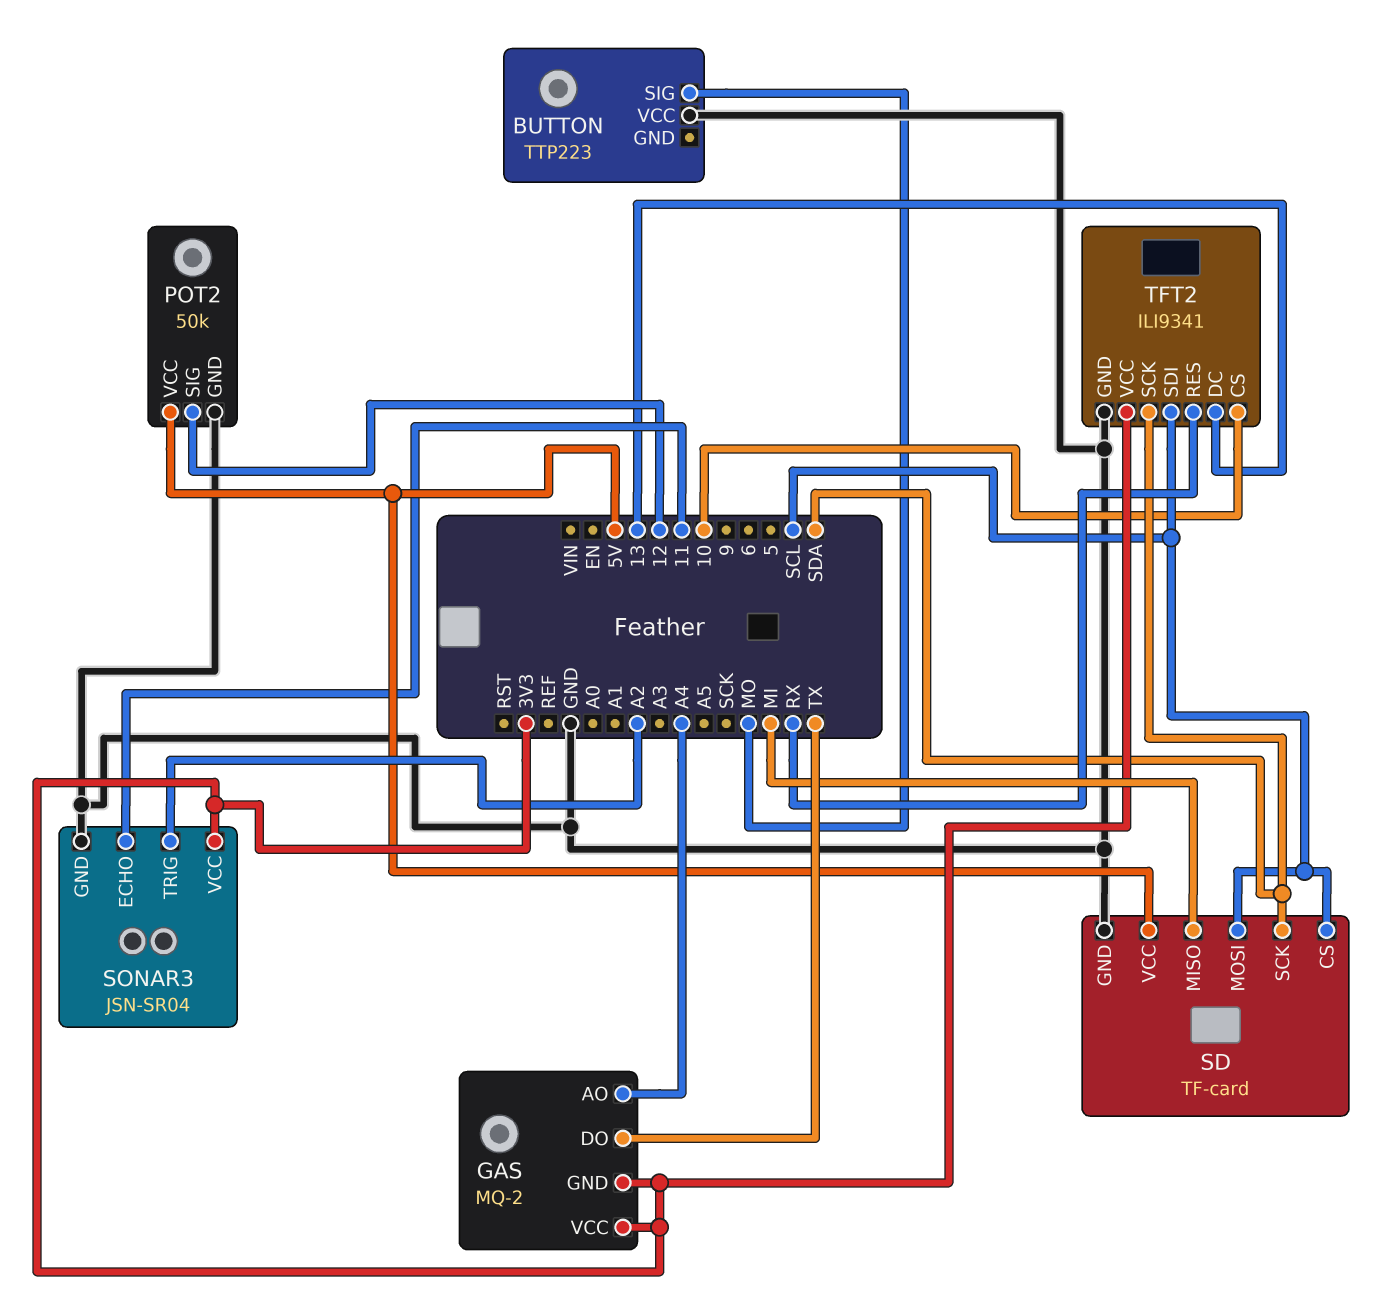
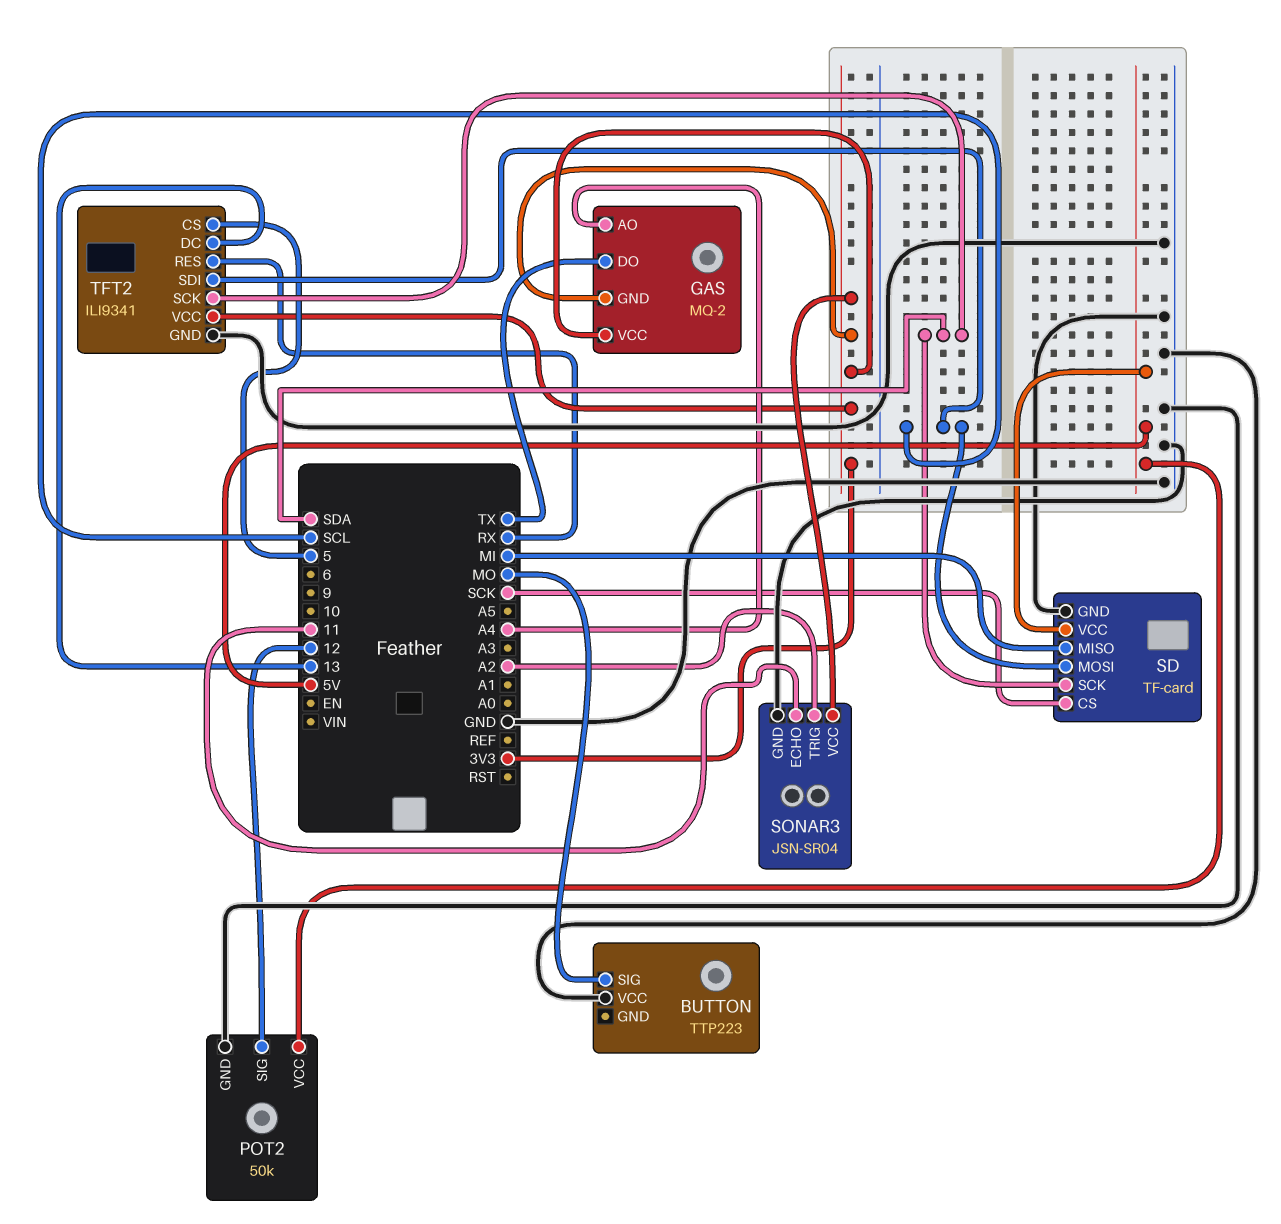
SD pin CS: SCL -> SCK
TFT2 pin CS: 10 -> 5

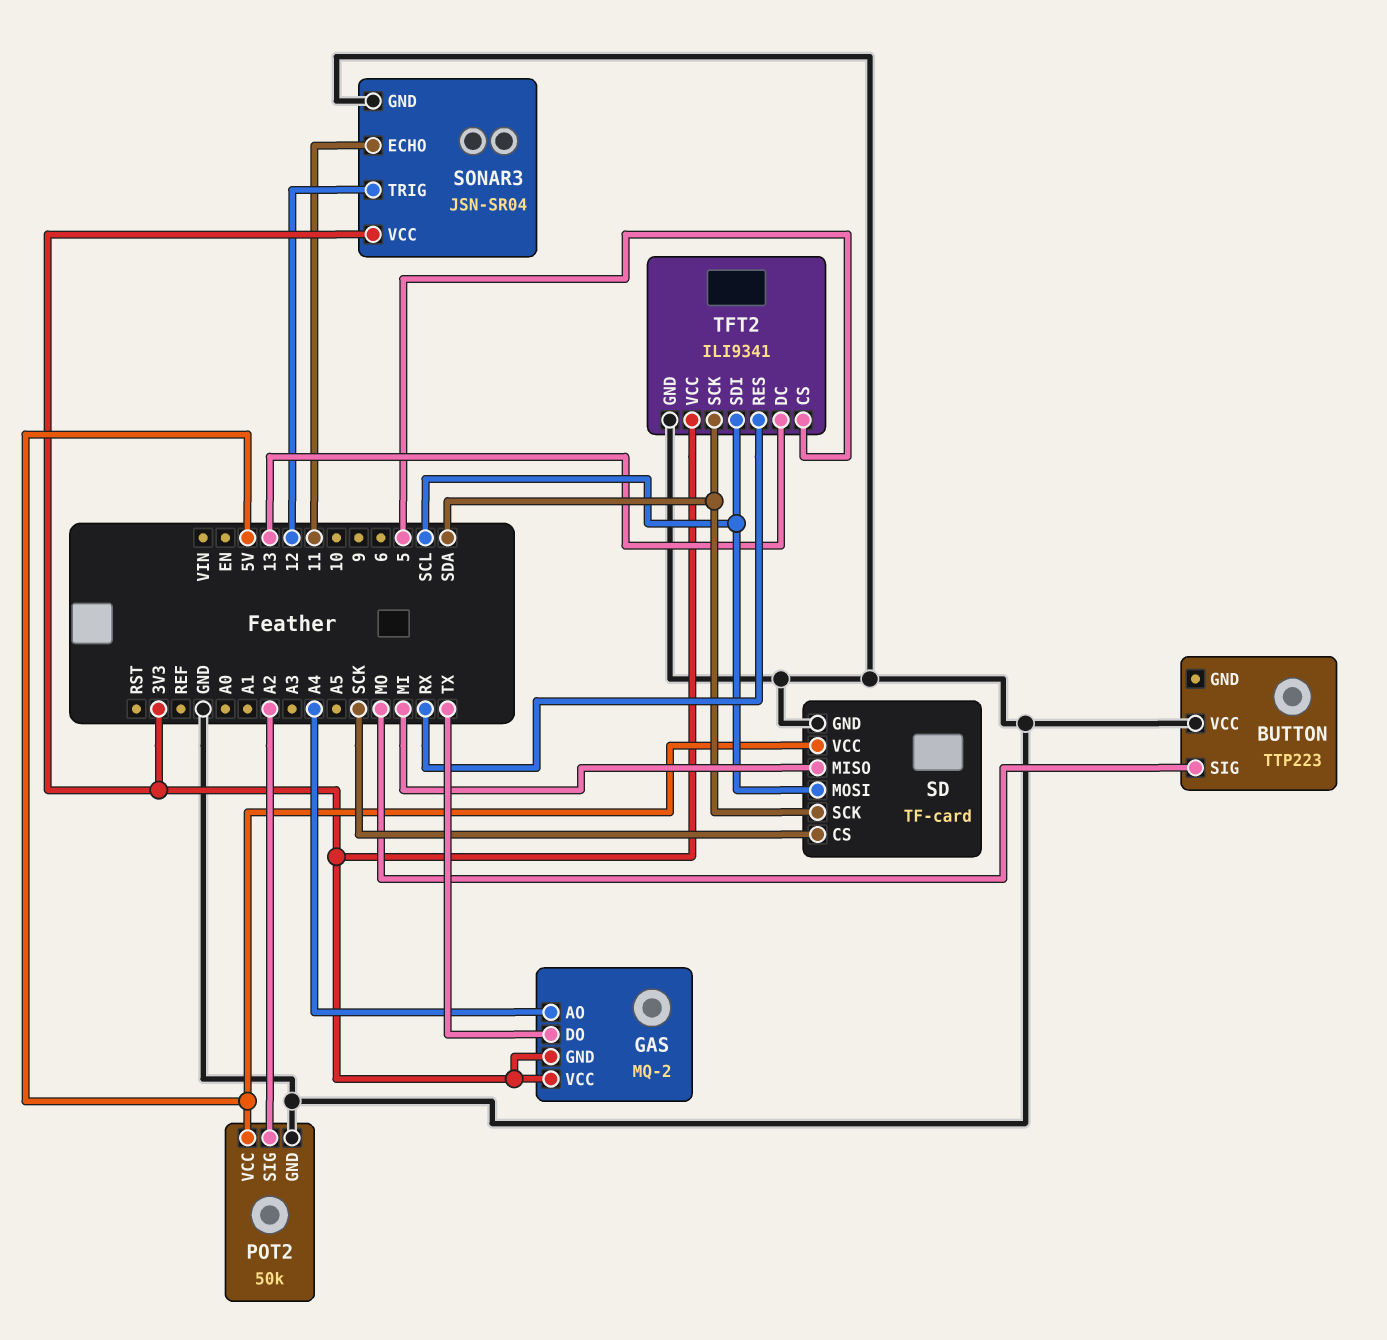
POT2 pin SIG: 12 -> A2
SONAR3 pin TRIG: A2 -> 12

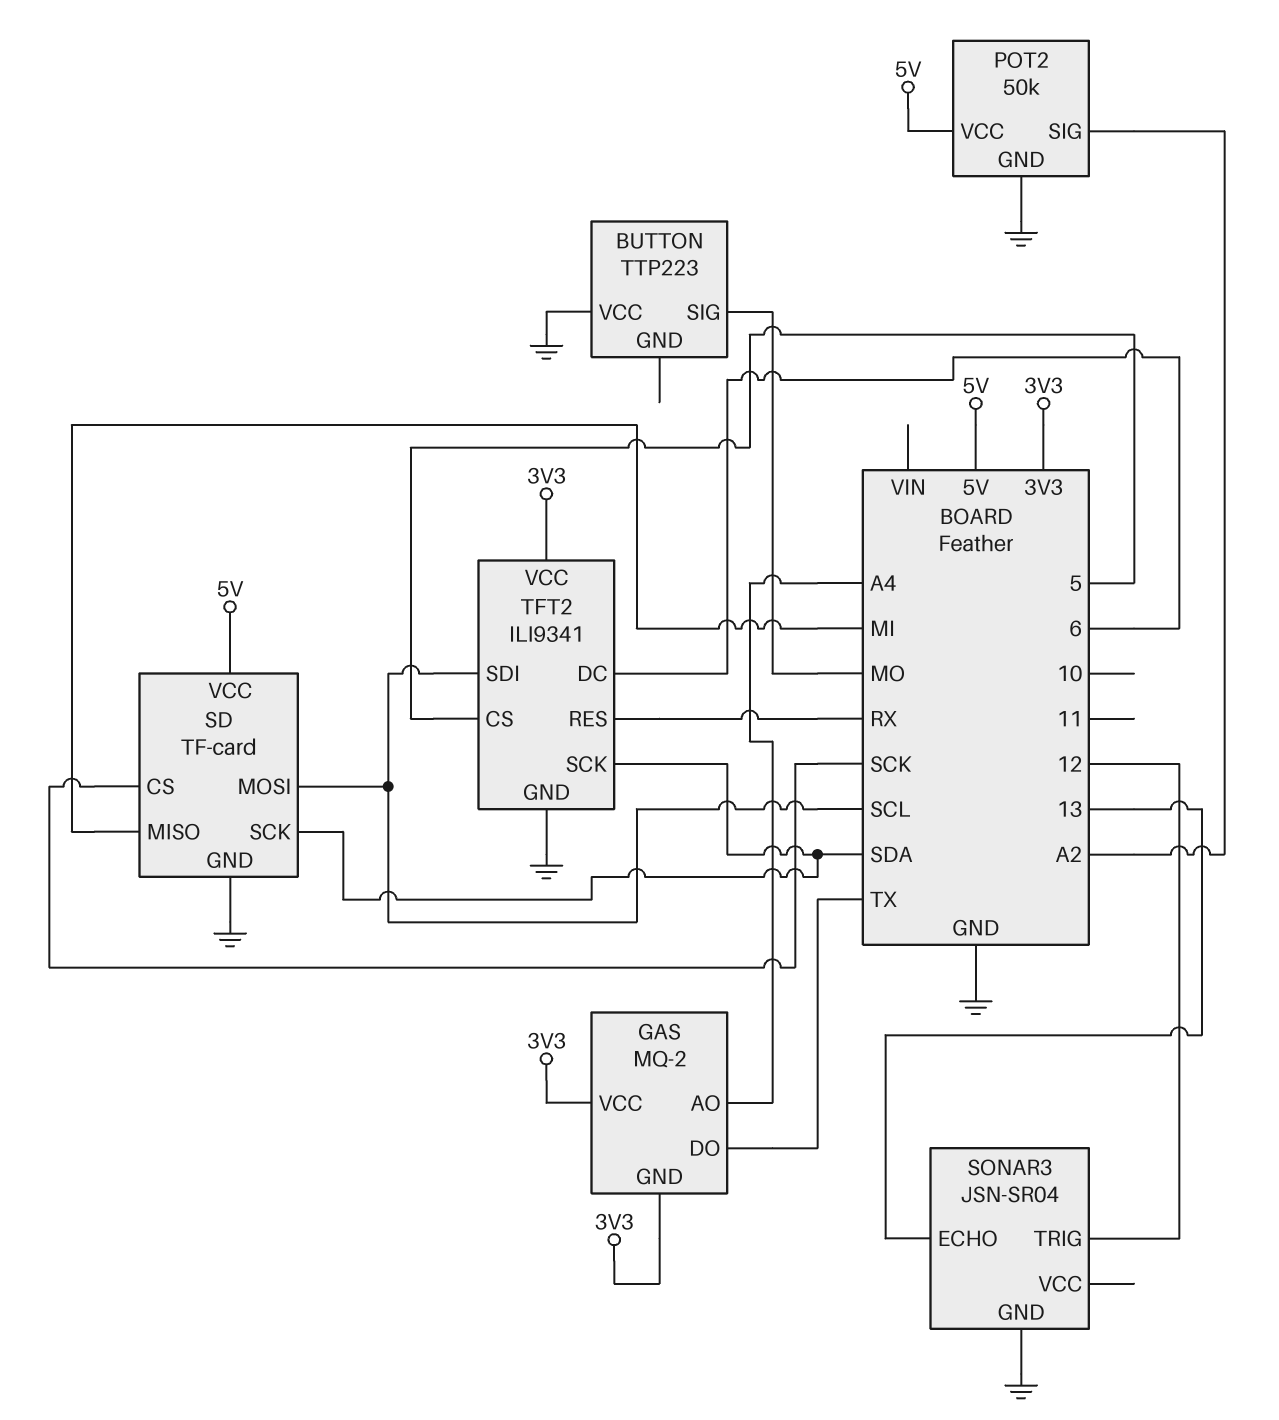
SONAR3 pin ECHO: 11 -> 13
SONAR3 pin VCC: 3V3 -> none
TFT2 pin DC: 13 -> 6

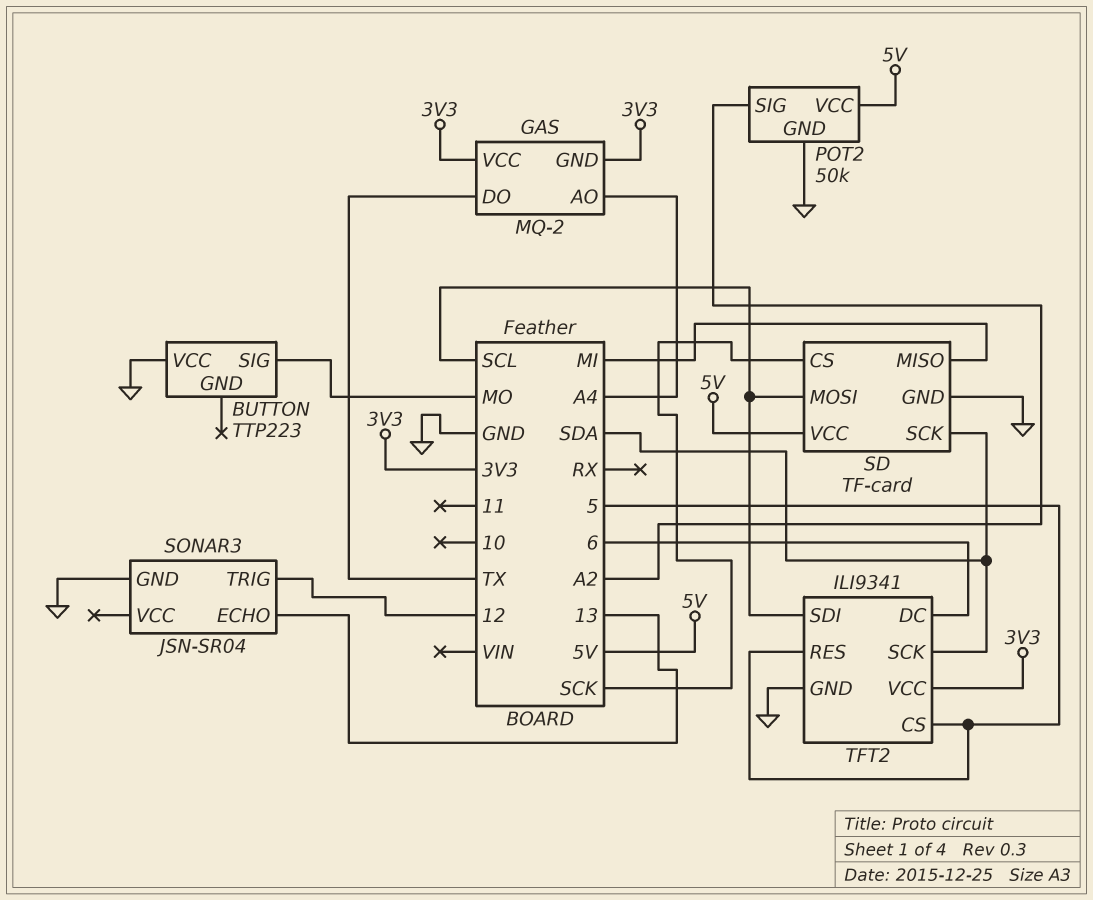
TFT2 pin RES: RX -> 5

